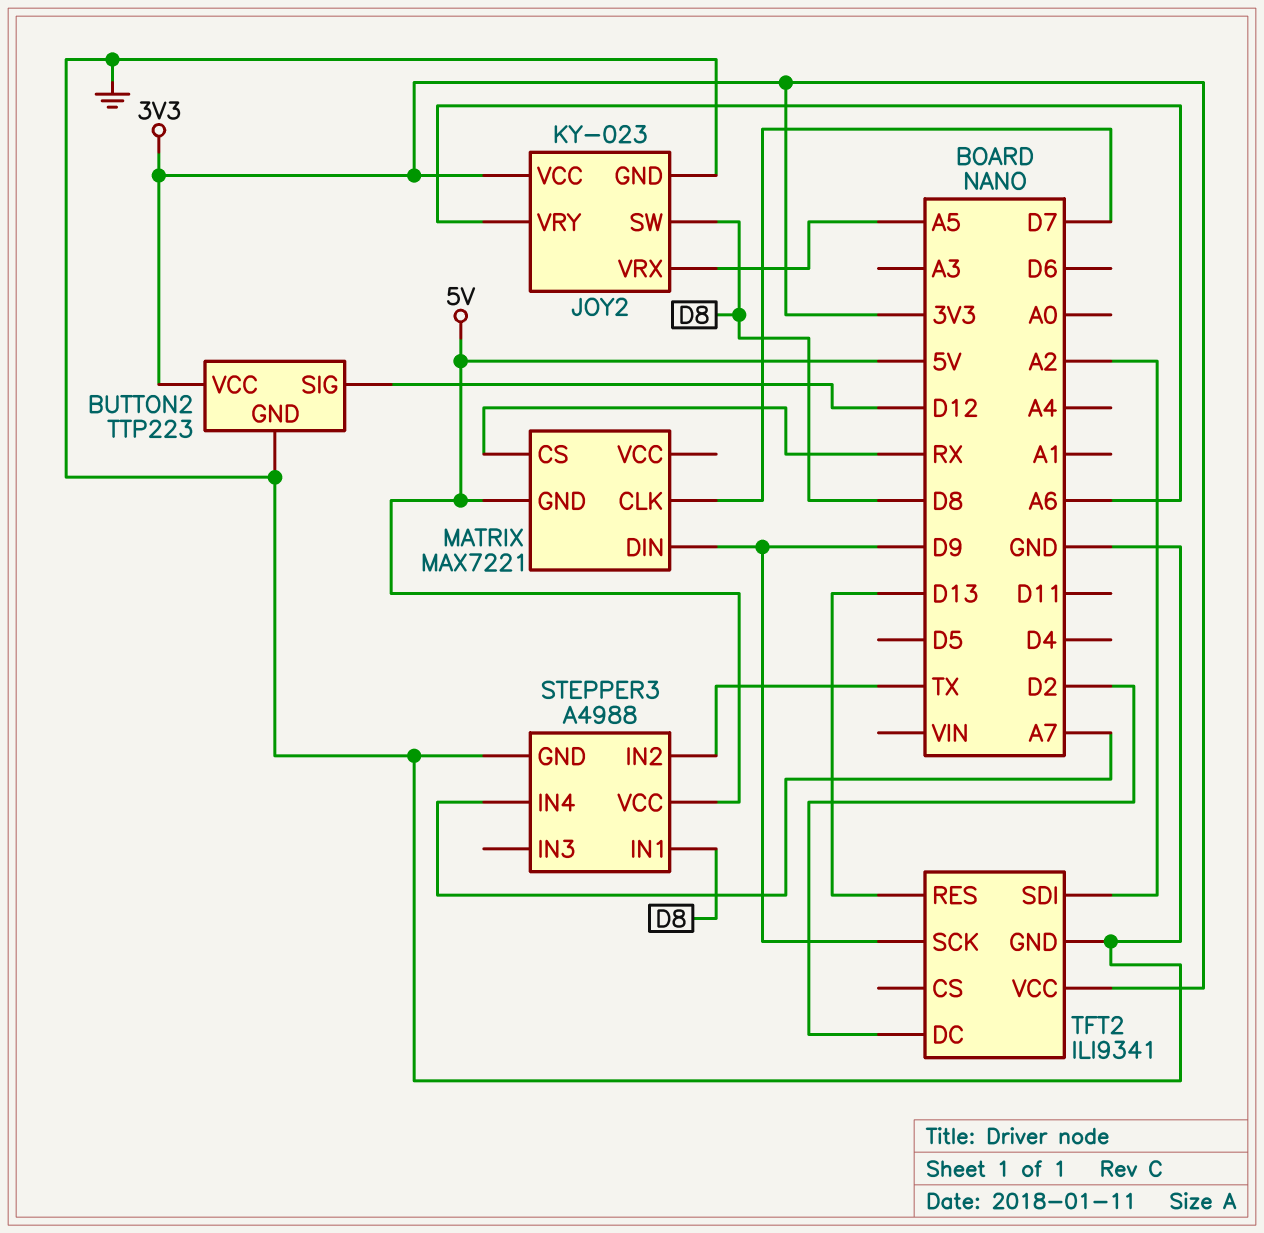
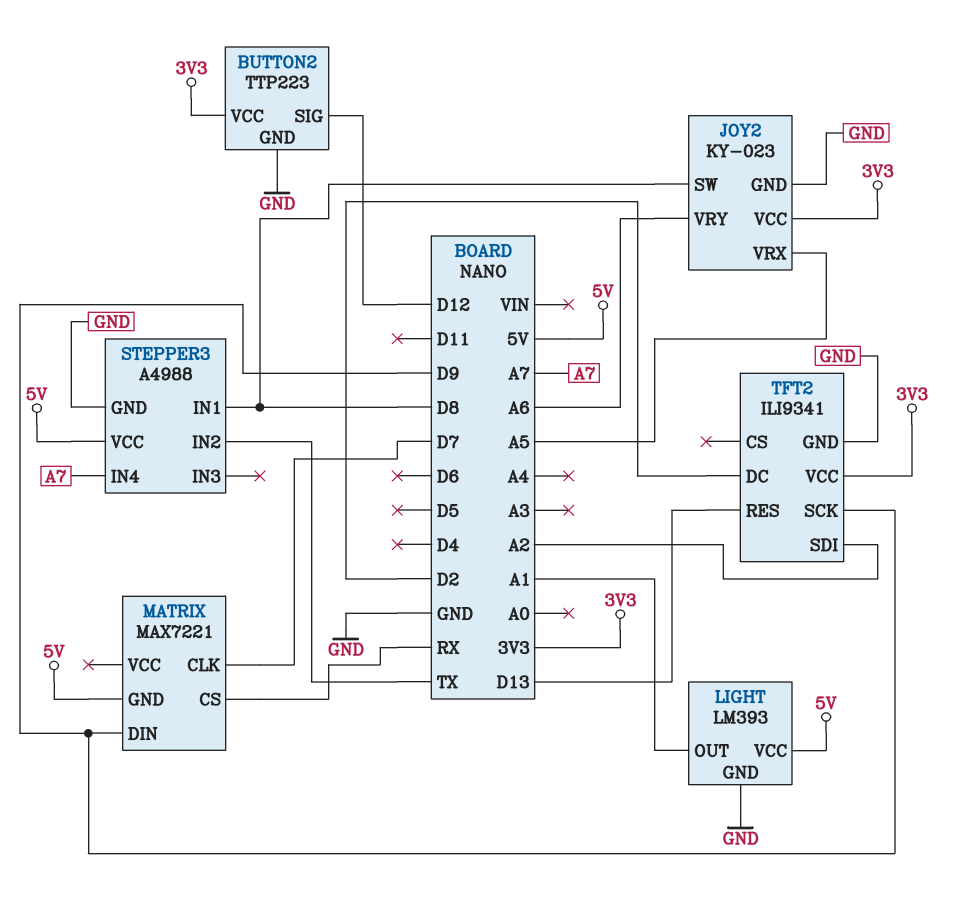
LIGHT: none -> LM393
LIGHT pin GND: none -> GND
LIGHT pin OUT: none -> A1
LIGHT pin VCC: none -> 5V

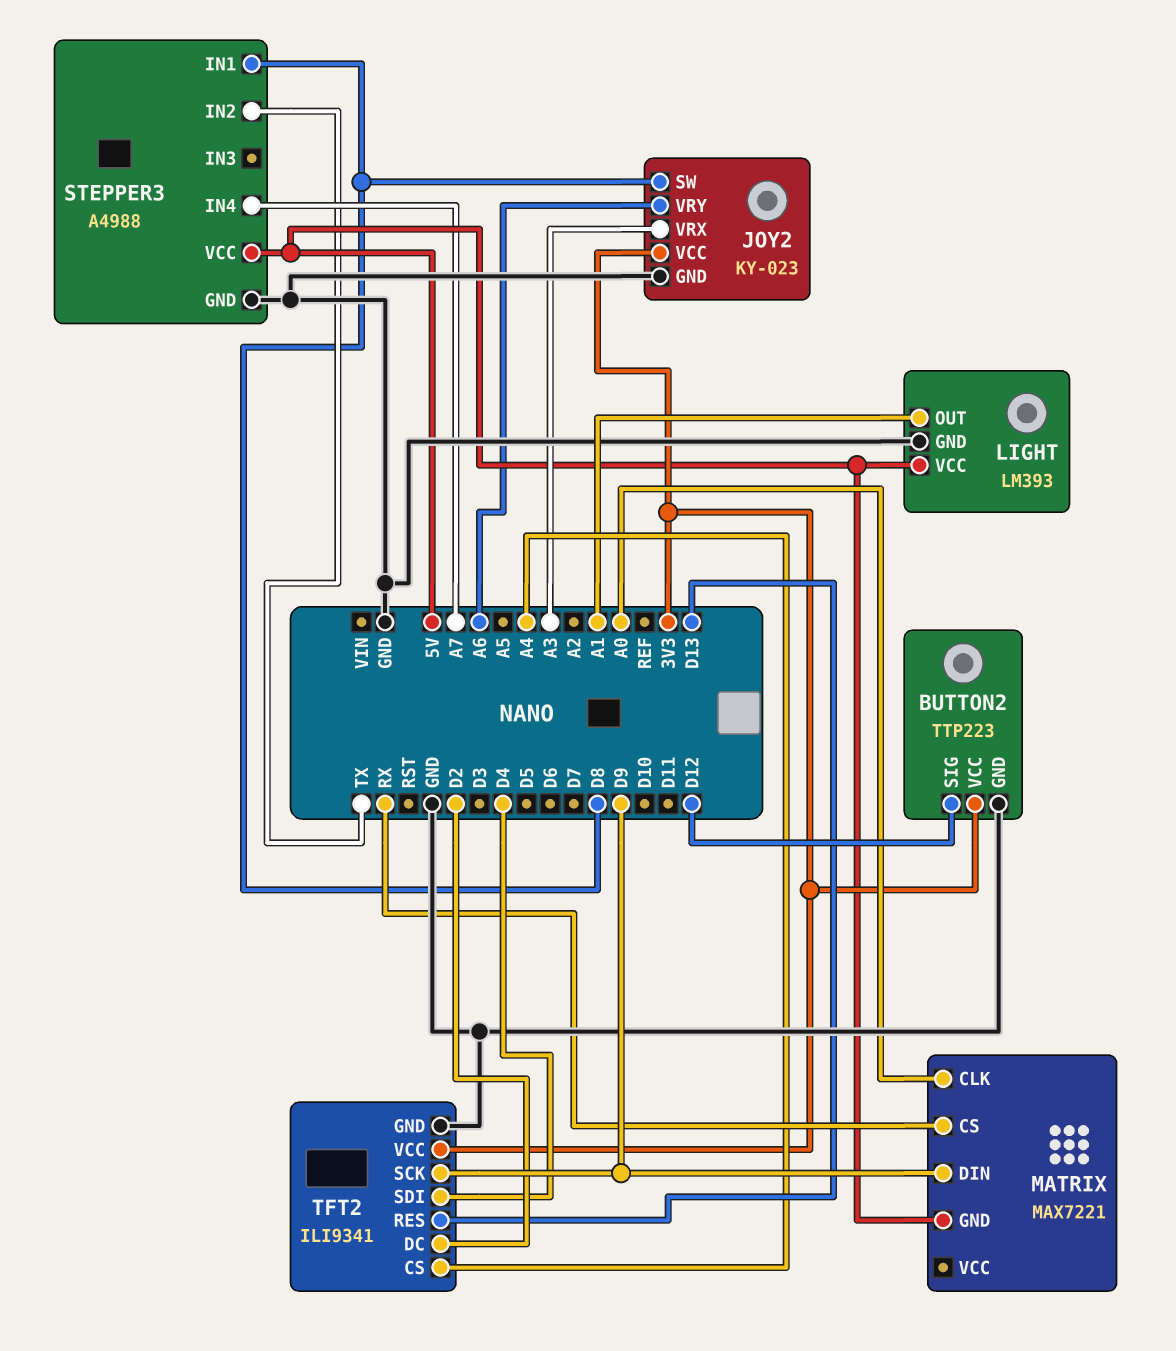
JOY2 pin VRX: A5 -> A3
MATRIX pin CLK: D7 -> A0
TFT2 pin CS: none -> A4
TFT2 pin SDI: A2 -> D4

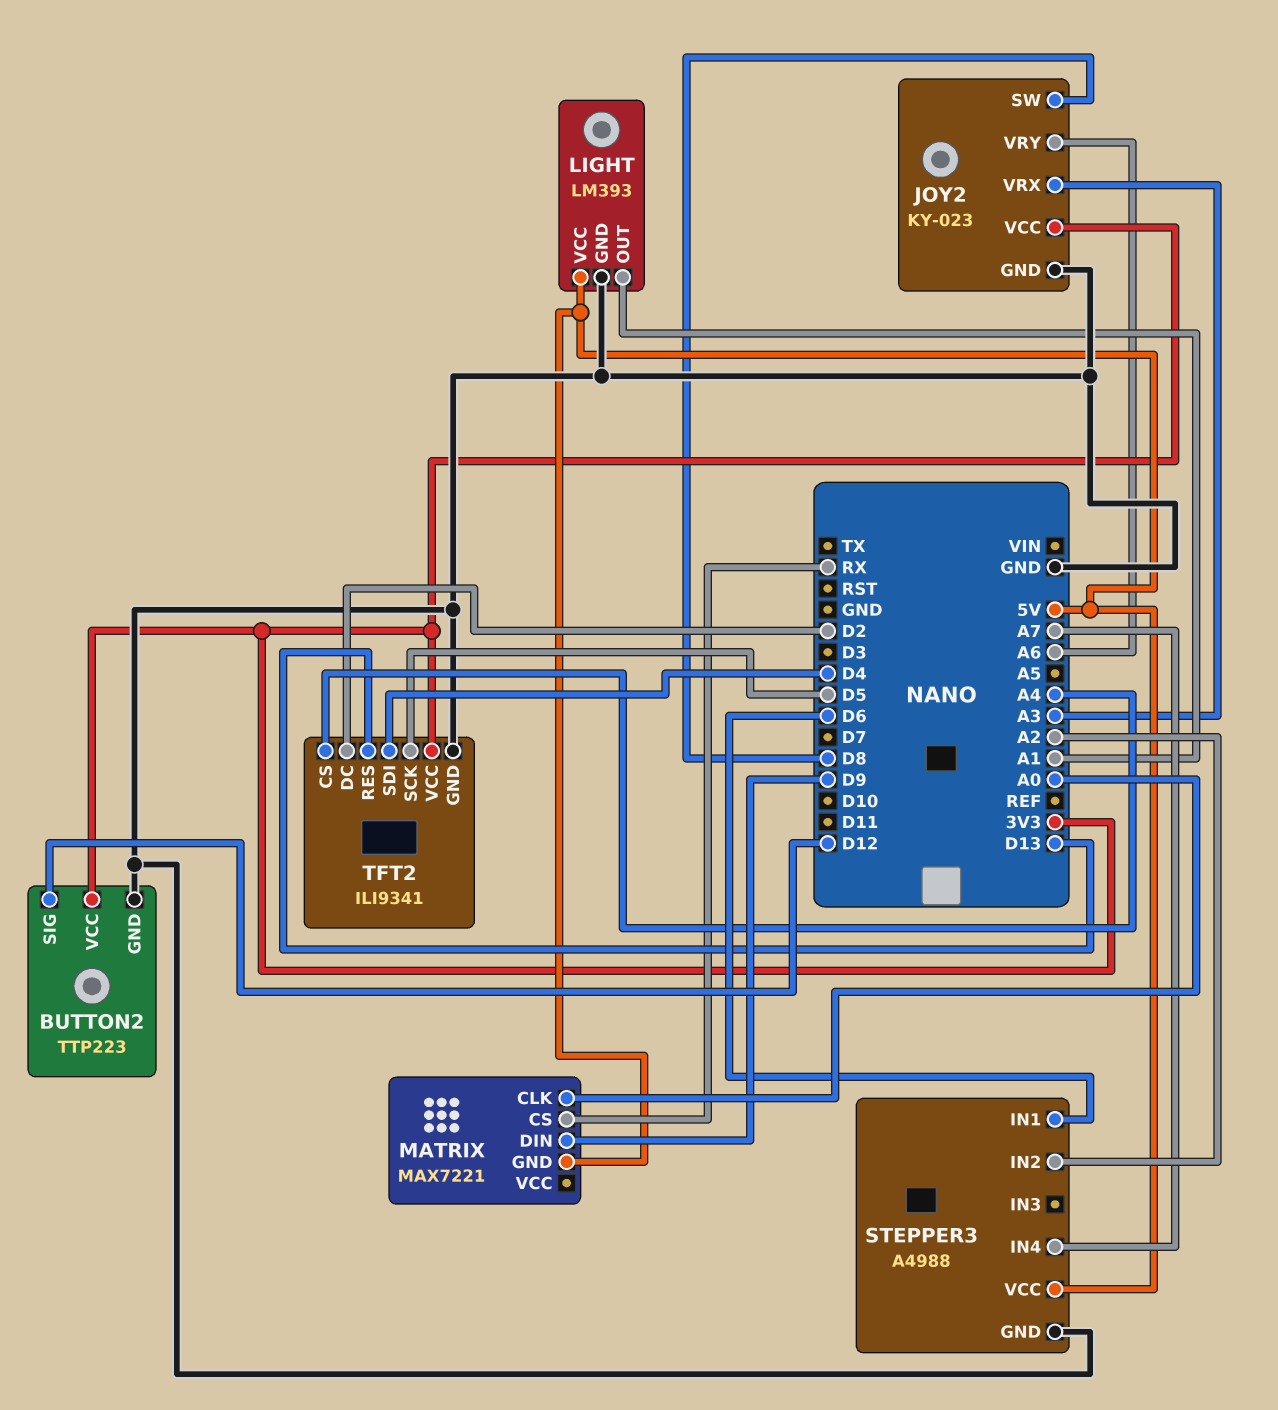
STEPPER3 pin IN1: D8 -> D6
STEPPER3 pin IN2: TX -> A2
TFT2 pin SCK: D9 -> D5

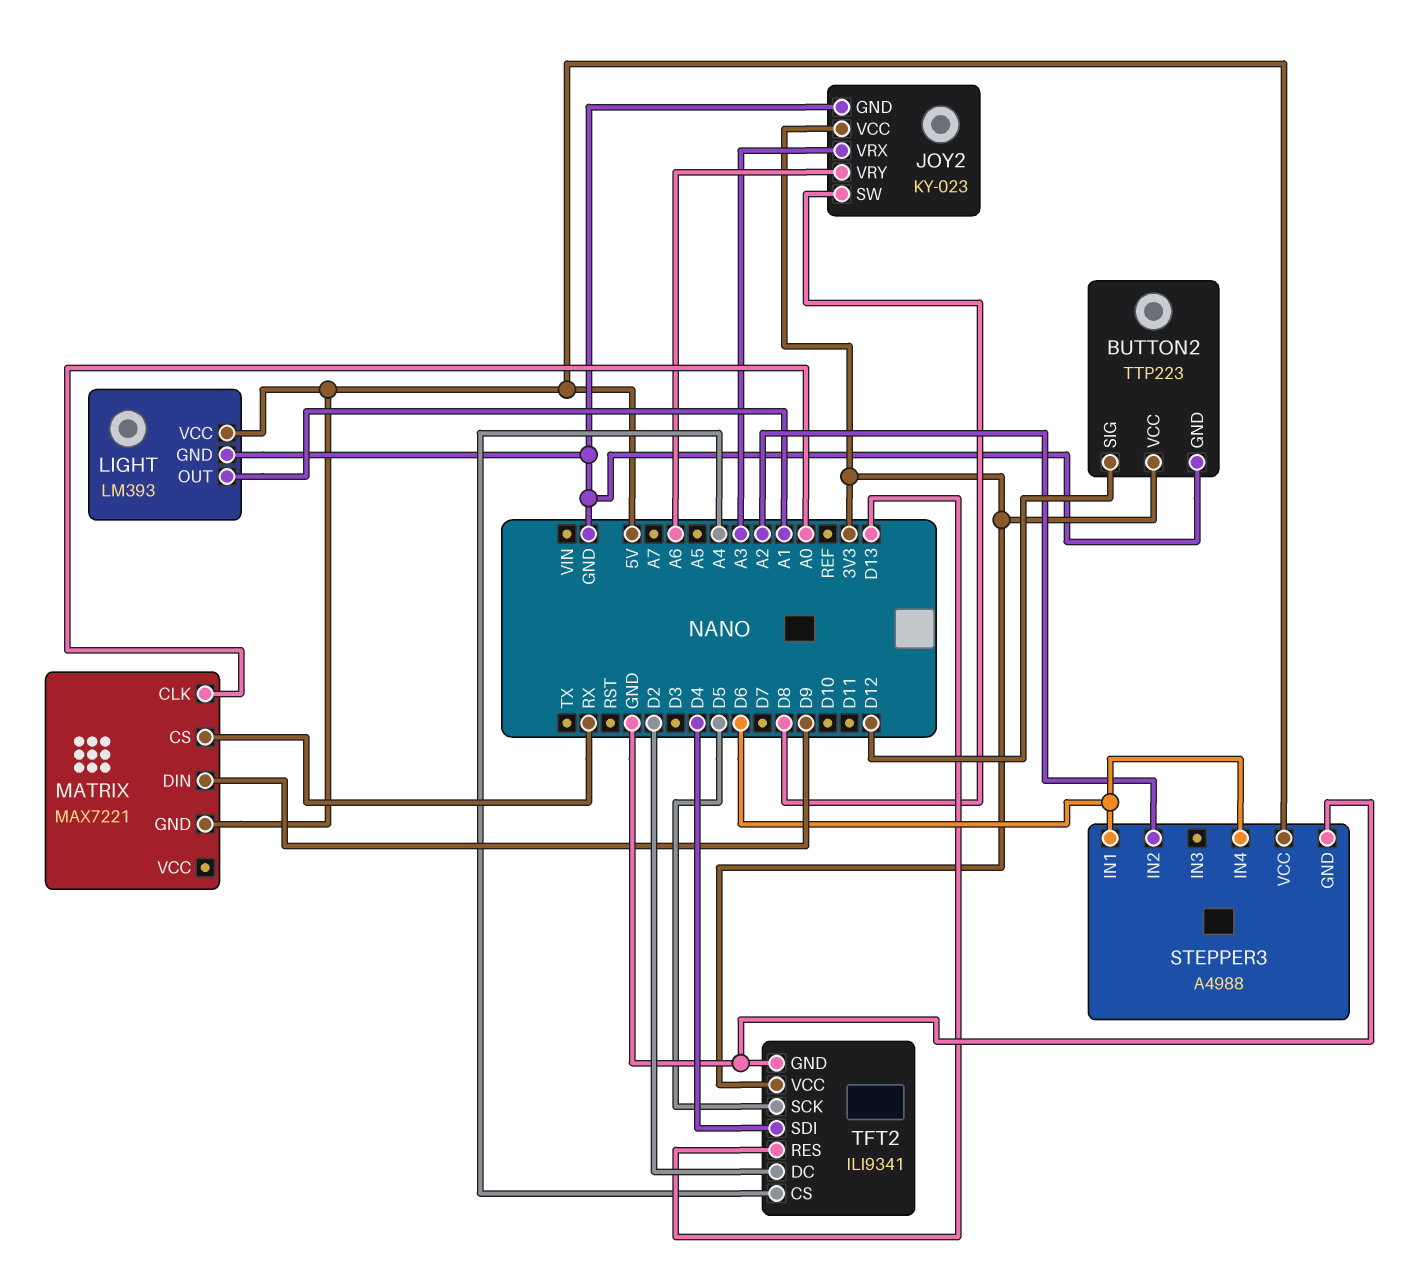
STEPPER3 pin IN4: A7 -> D6

